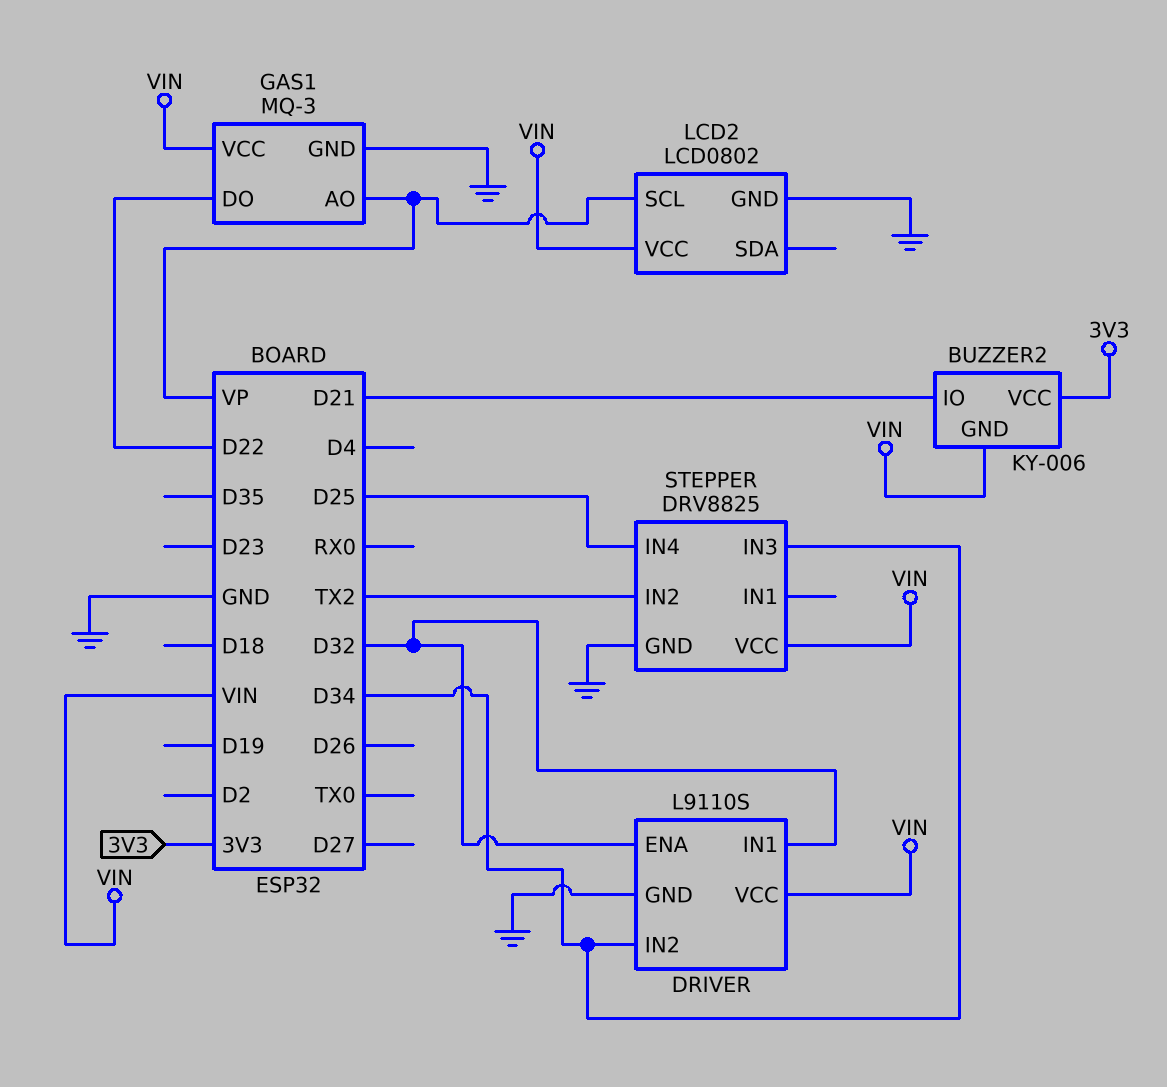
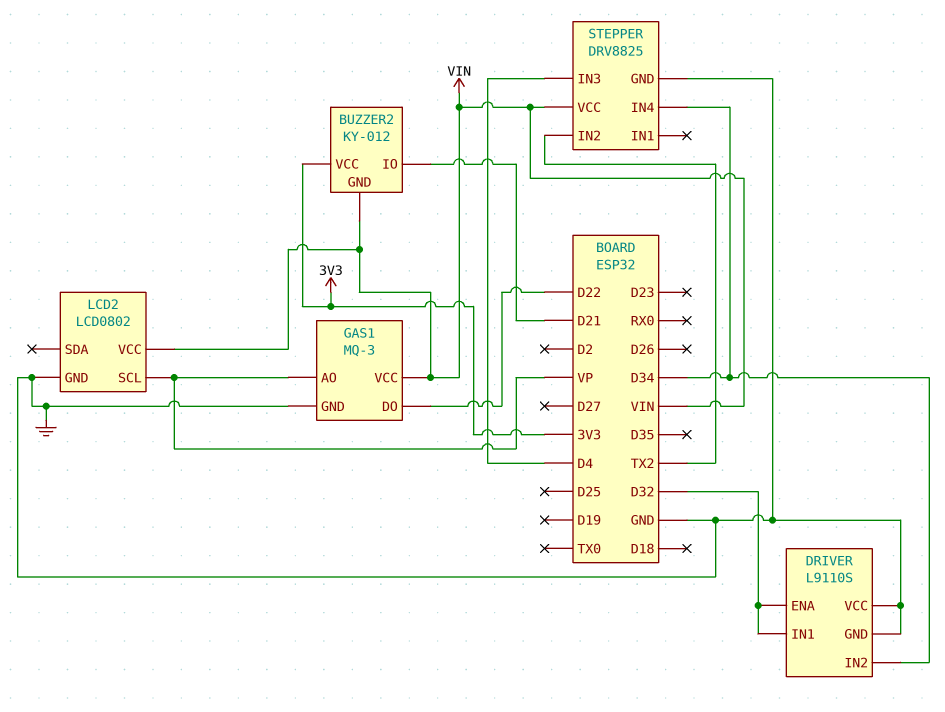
BUZZER2: KY-006 -> KY-012
DRIVER pin VCC: VIN -> GND
STEPPER pin IN3: D34 -> D4
STEPPER pin IN4: D25 -> D34

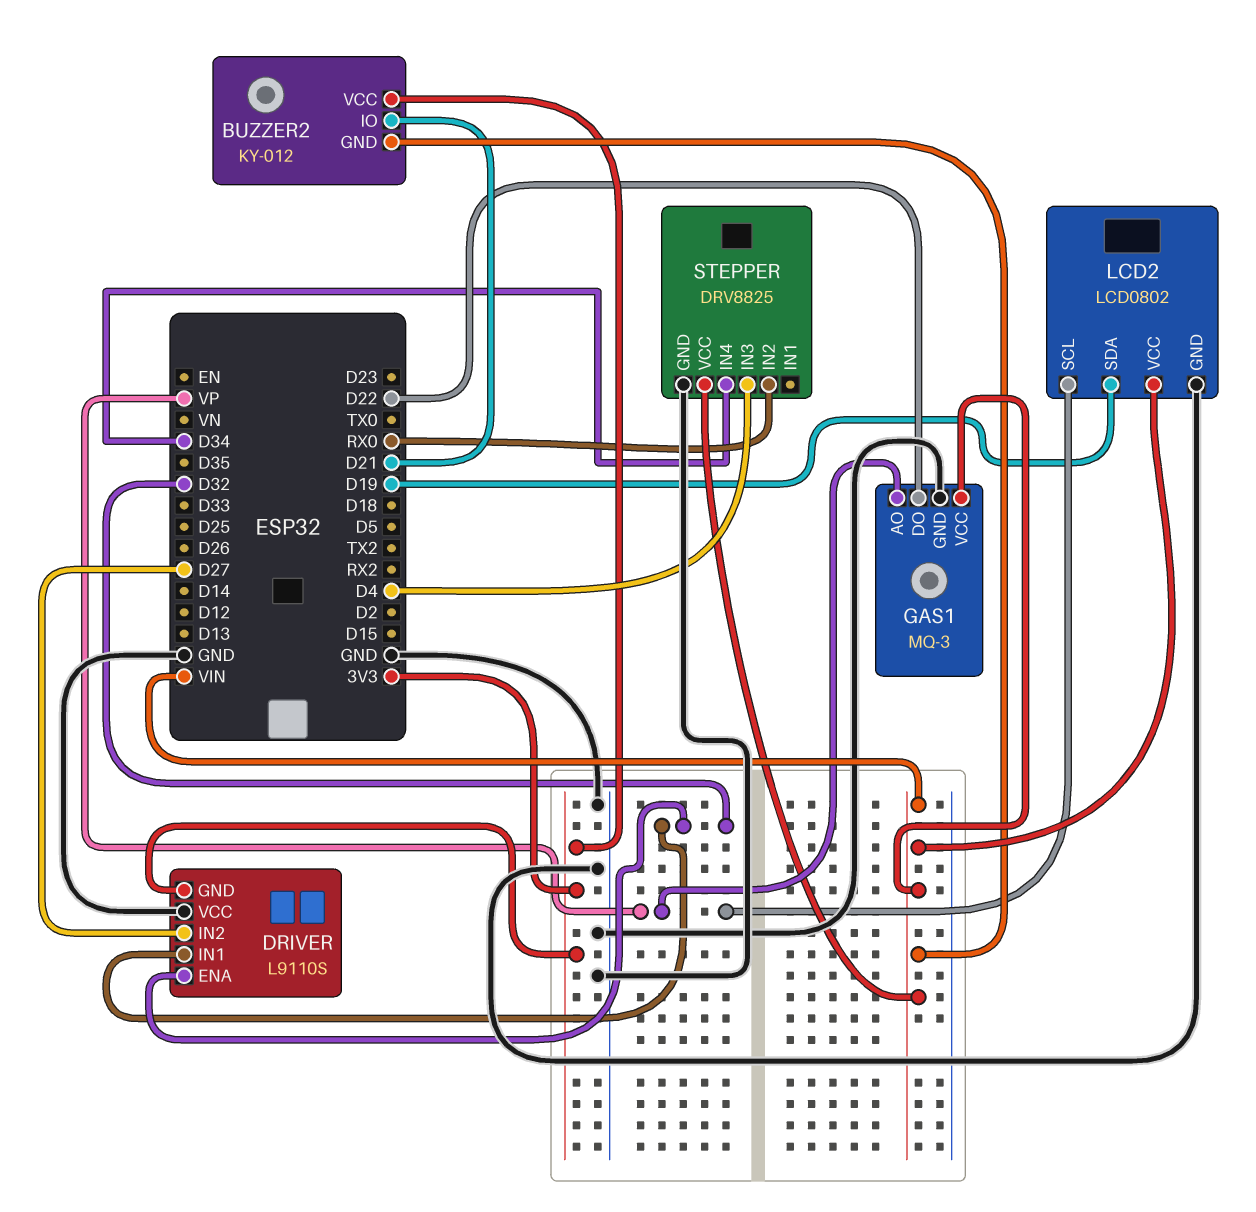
DRIVER pin GND: GND -> 3V3
DRIVER pin IN2: D34 -> D27
LCD2 pin SDA: none -> D19
STEPPER pin IN2: TX2 -> RX0

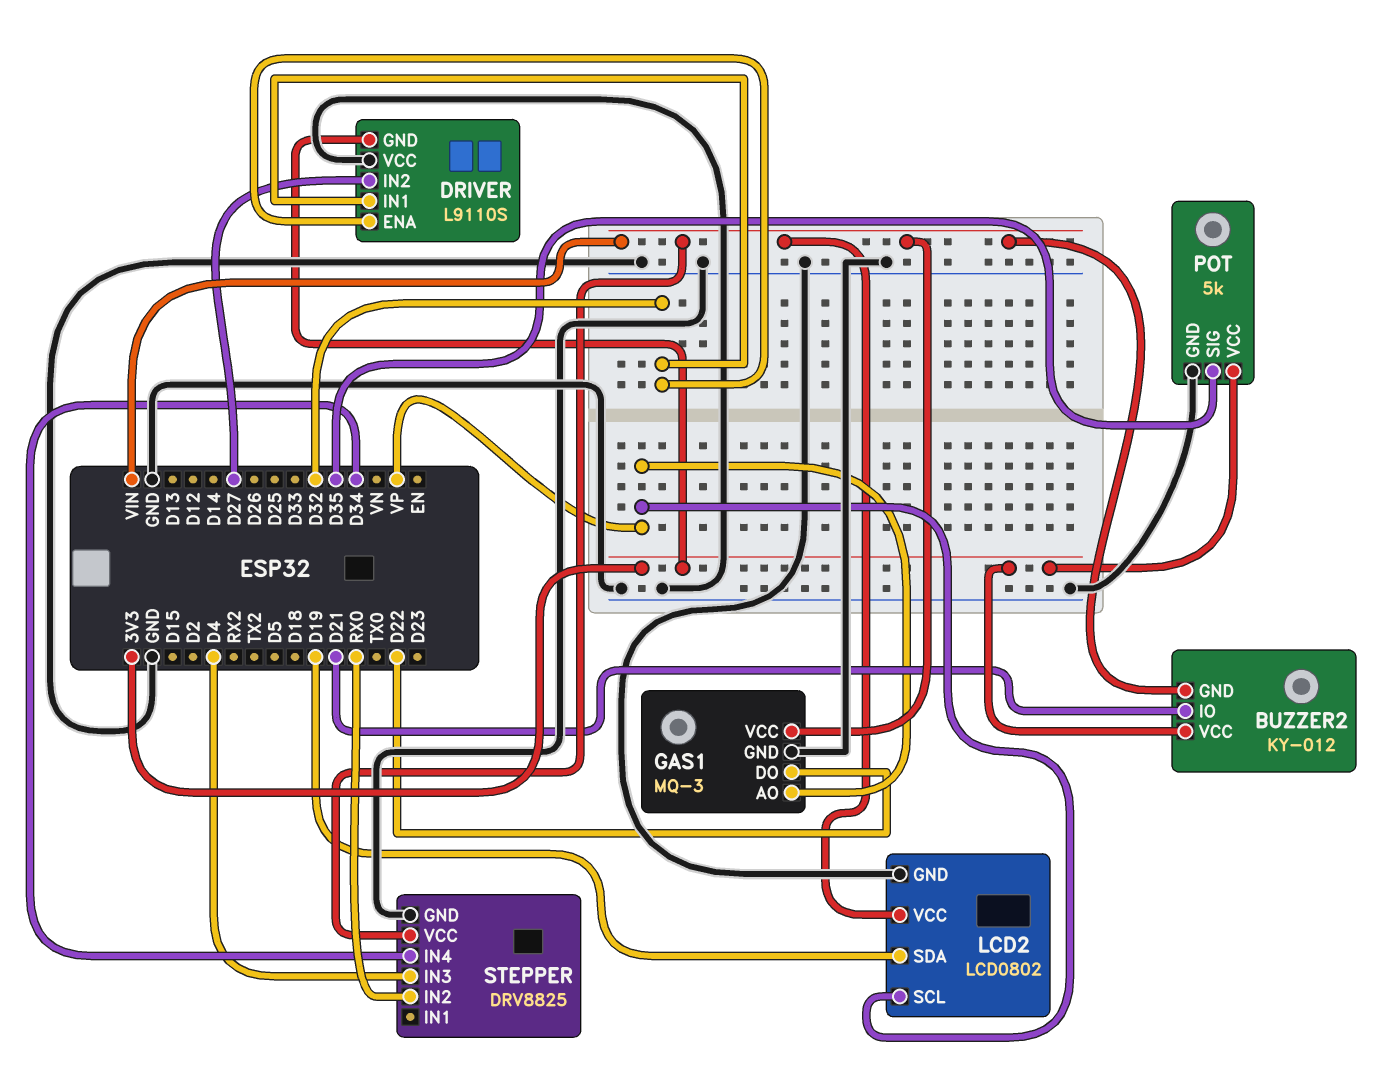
POT: none -> 5k
POT pin GND: none -> GND
POT pin SIG: none -> D35
POT pin VCC: none -> 3V3

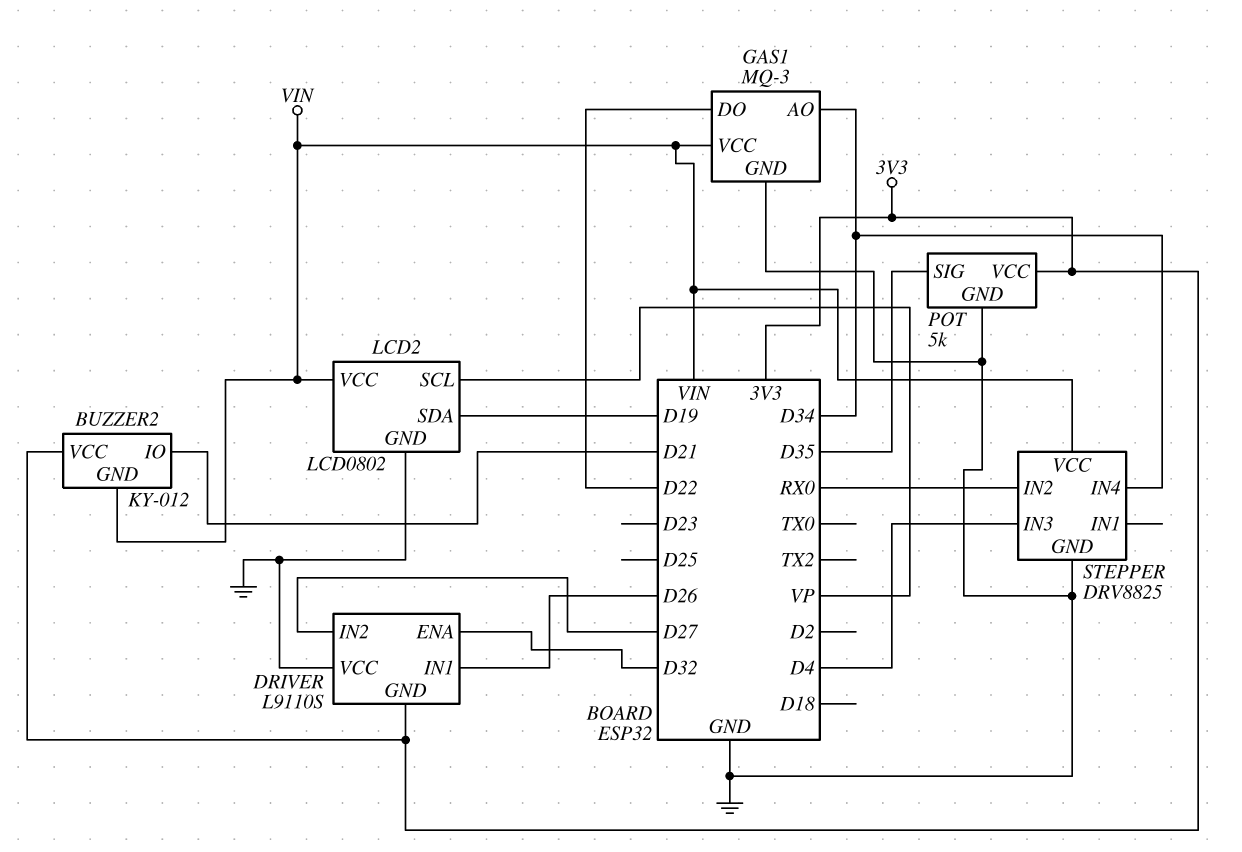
DRIVER pin IN1: D32 -> D26
GAS1 pin AO: VP -> D34

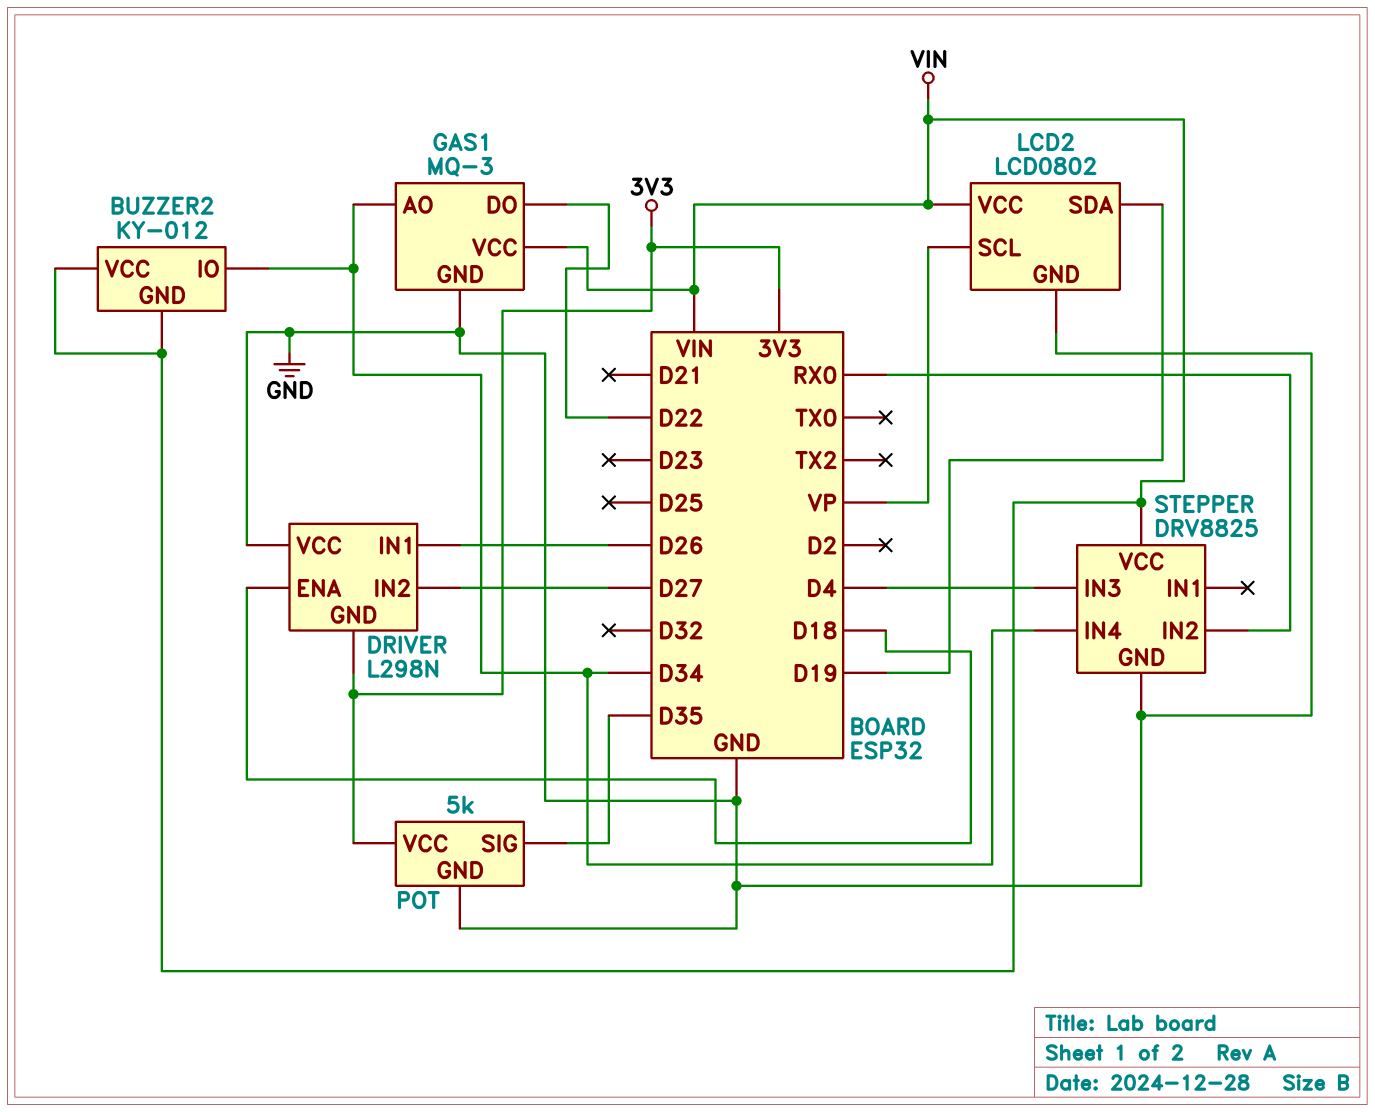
BUZZER2 pin IO: D21 -> D34
BUZZER2 pin VCC: 3V3 -> VIN
DRIVER: L9110S -> L298N
DRIVER pin ENA: D32 -> D18

